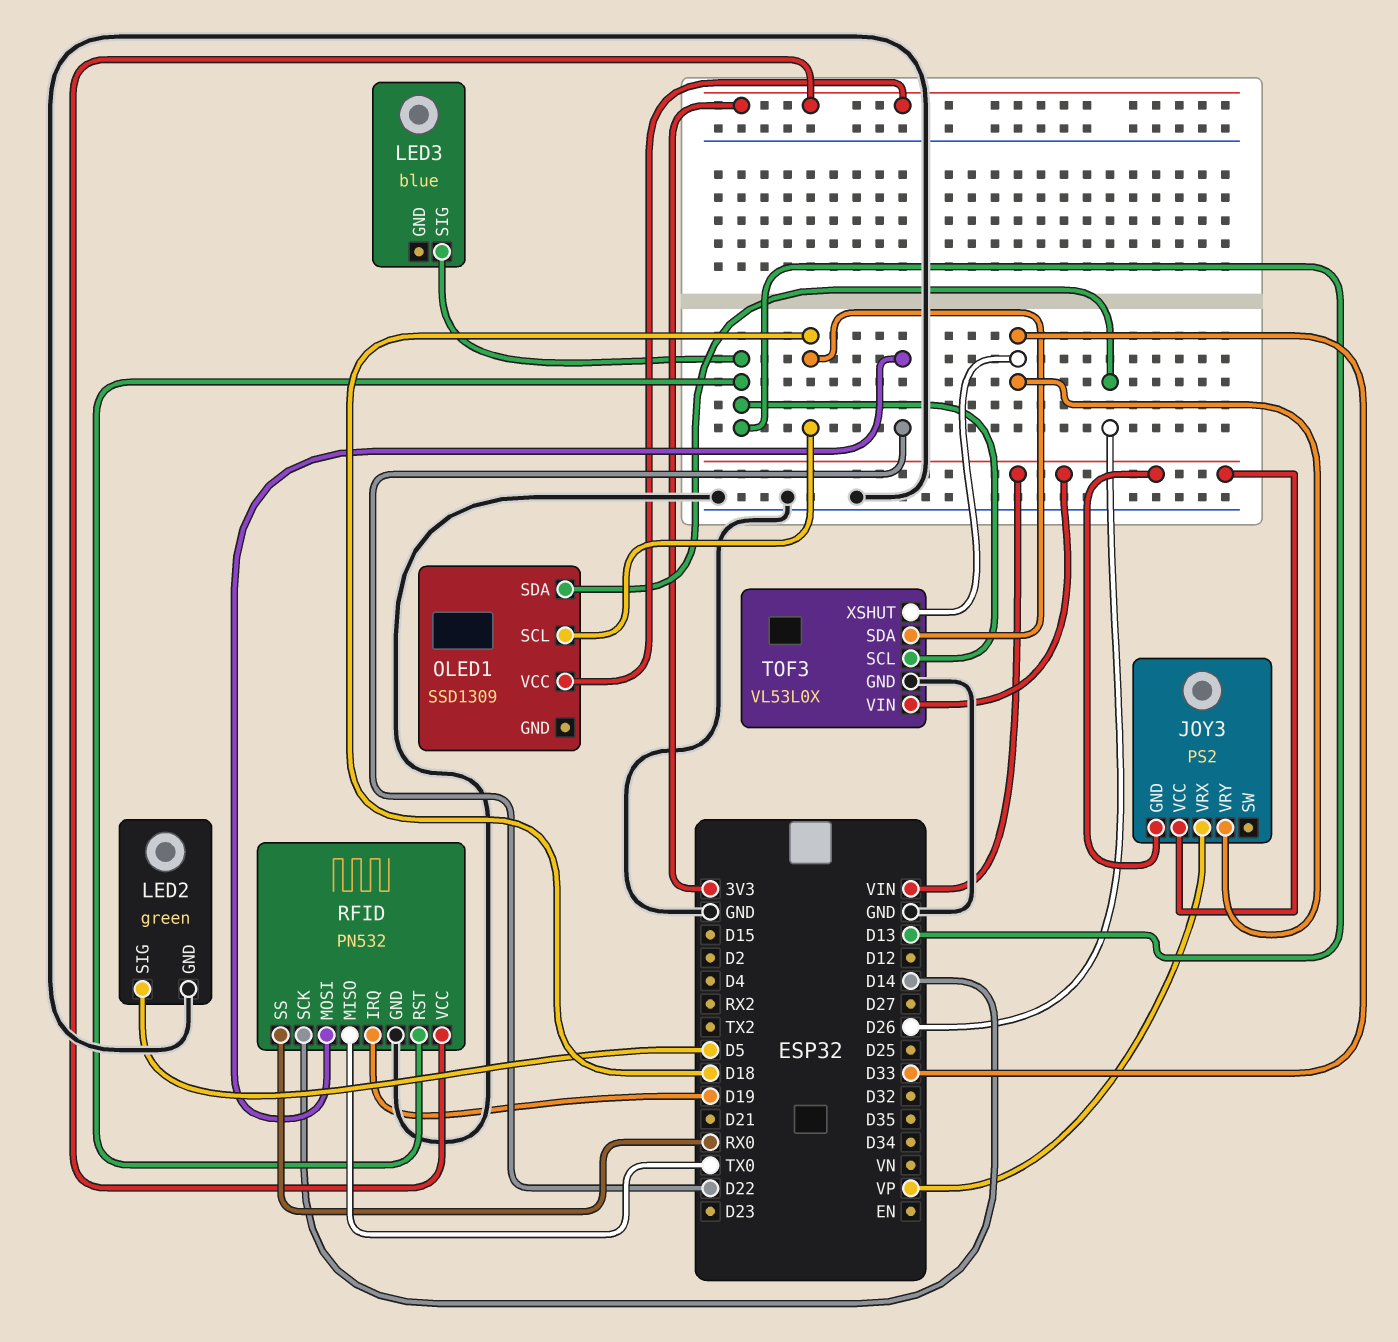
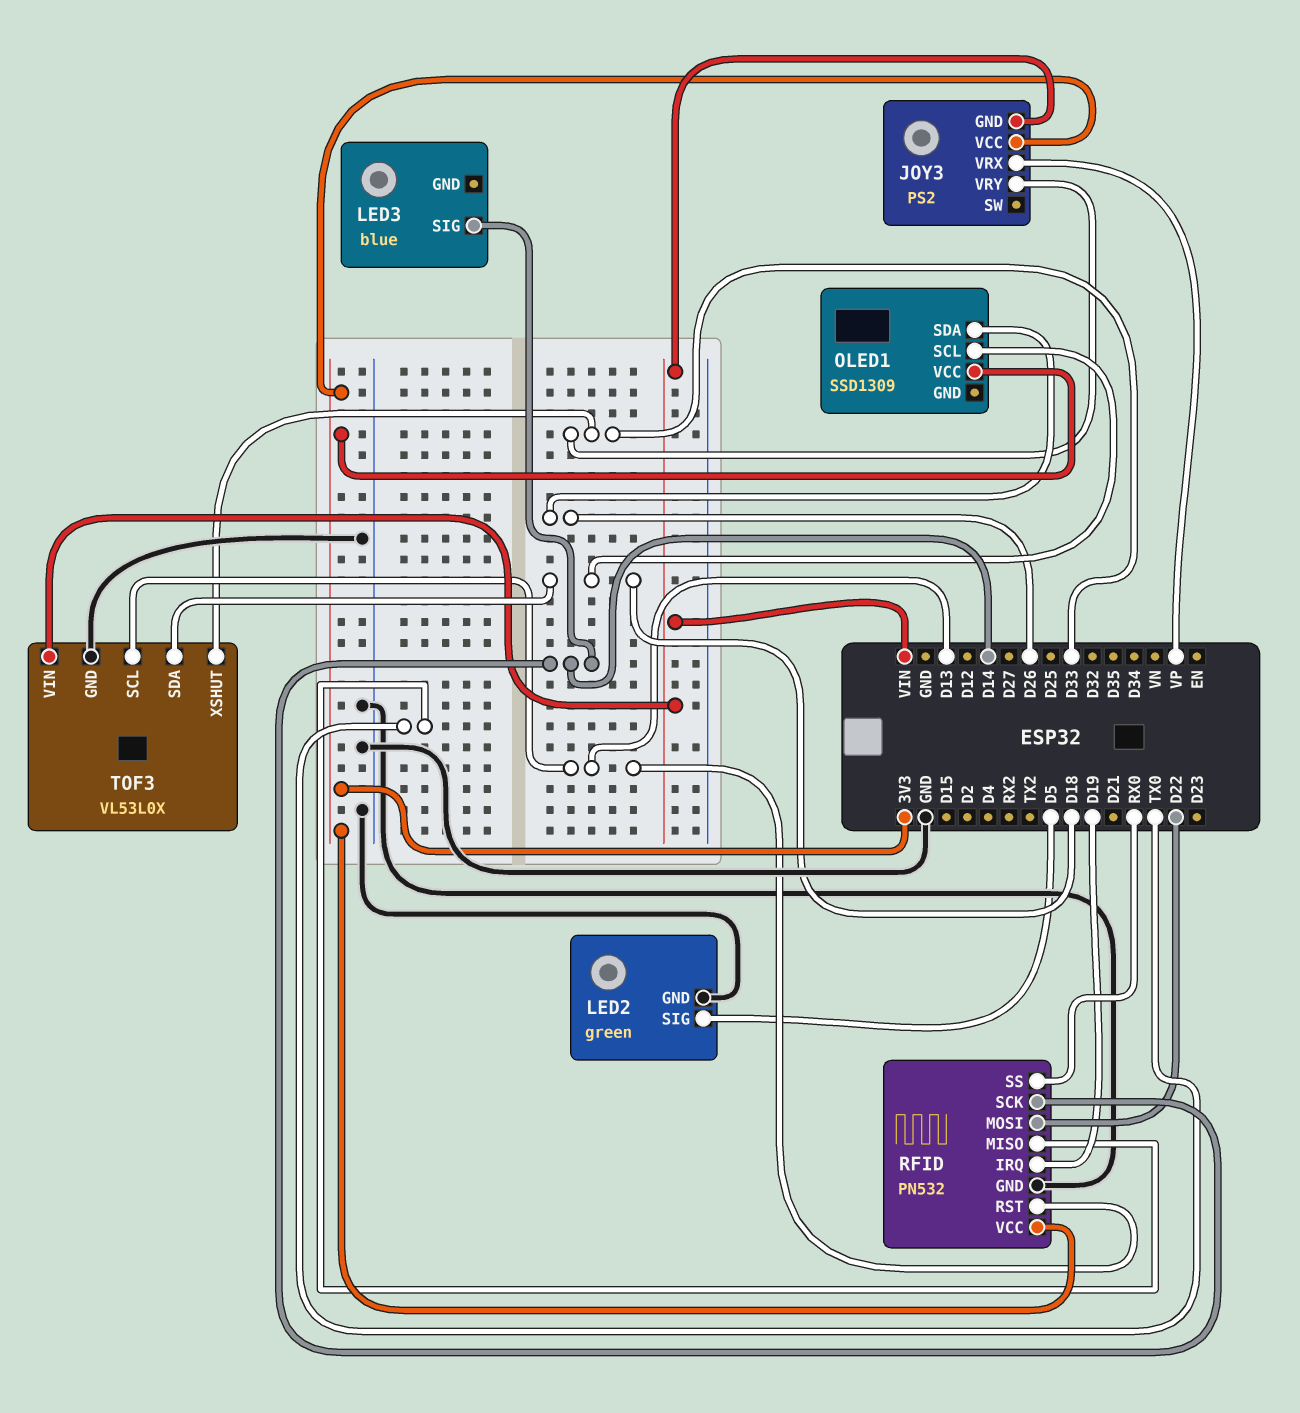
JOY3 pin VCC: VIN -> 3V3
LED3 pin SIG: D13 -> D14

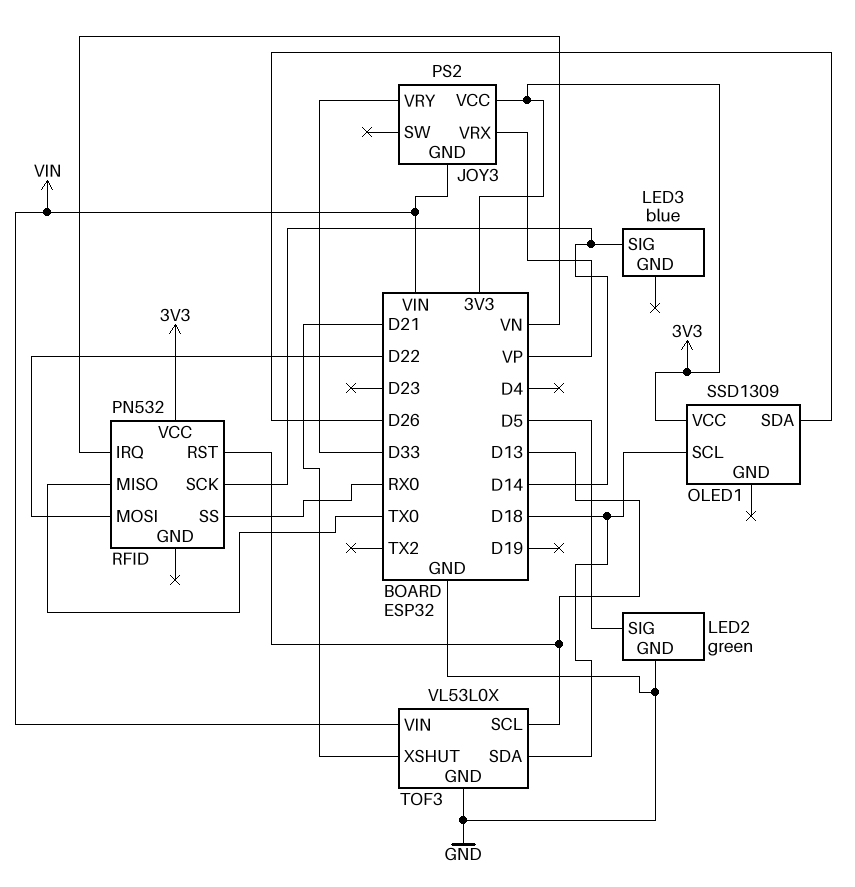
RFID pin GND: GND -> none
RFID pin IRQ: D19 -> VN
TOF3 pin XSHUT: D33 -> D21

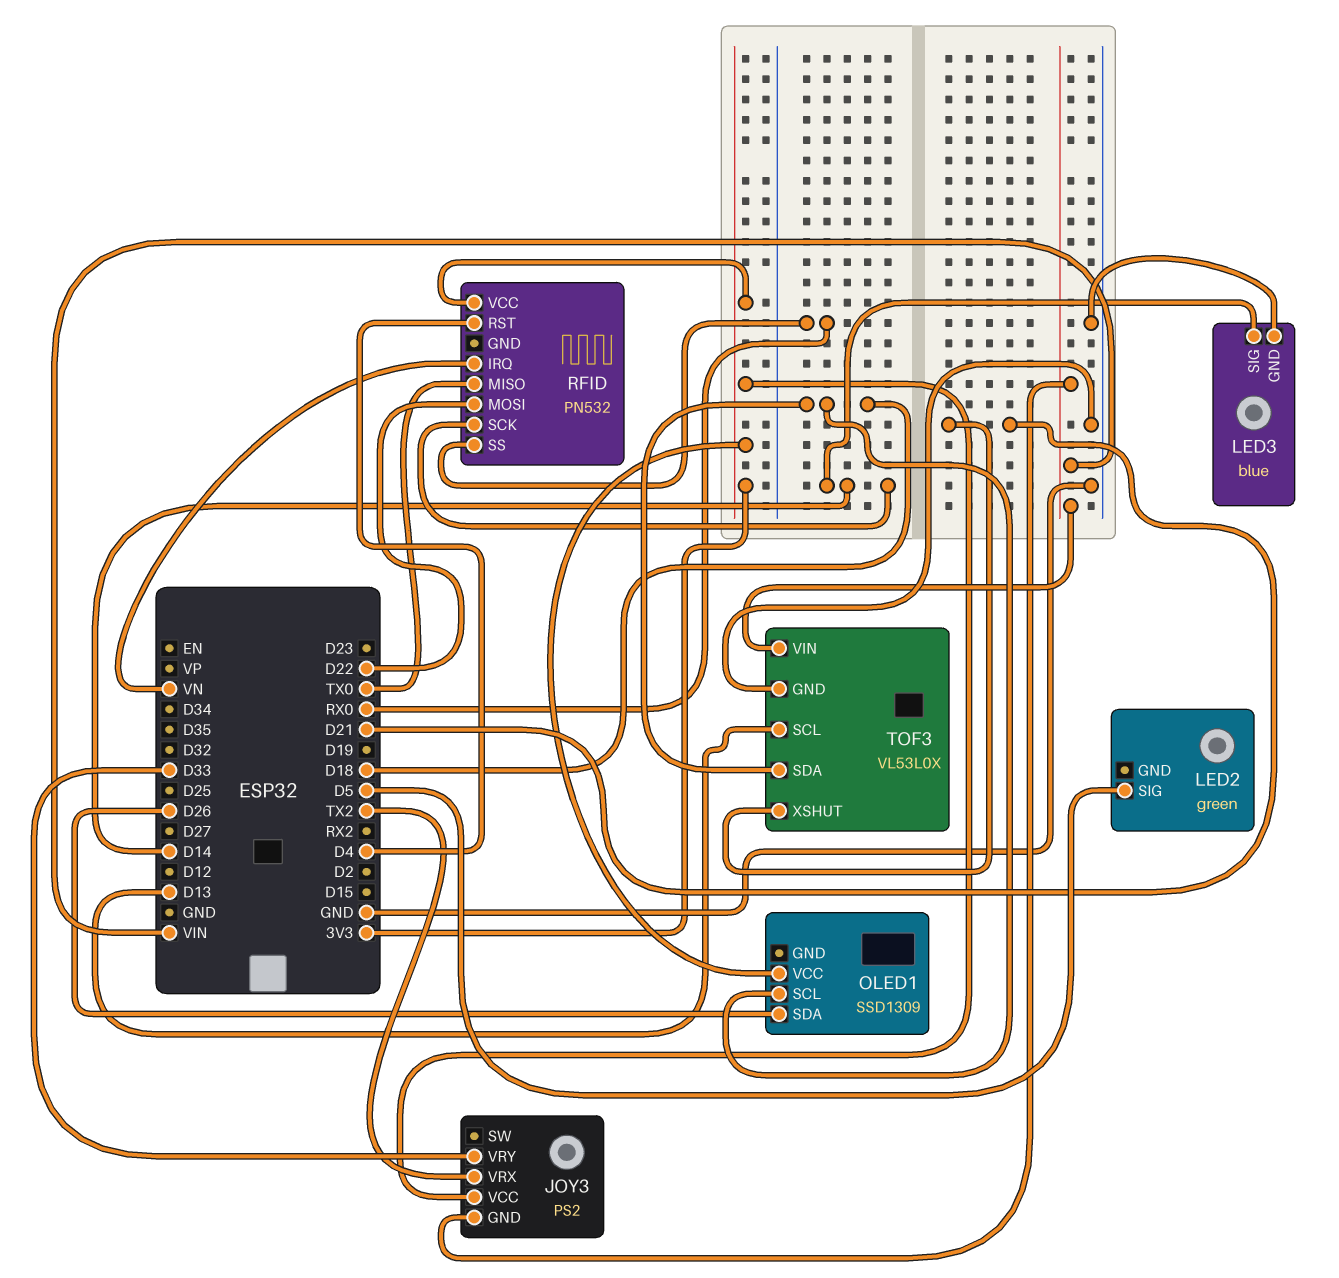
JOY3 pin VRX: VP -> TX2
LED2 pin GND: GND -> none
LED3 pin GND: none -> GND
RFID pin RST: D13 -> D4

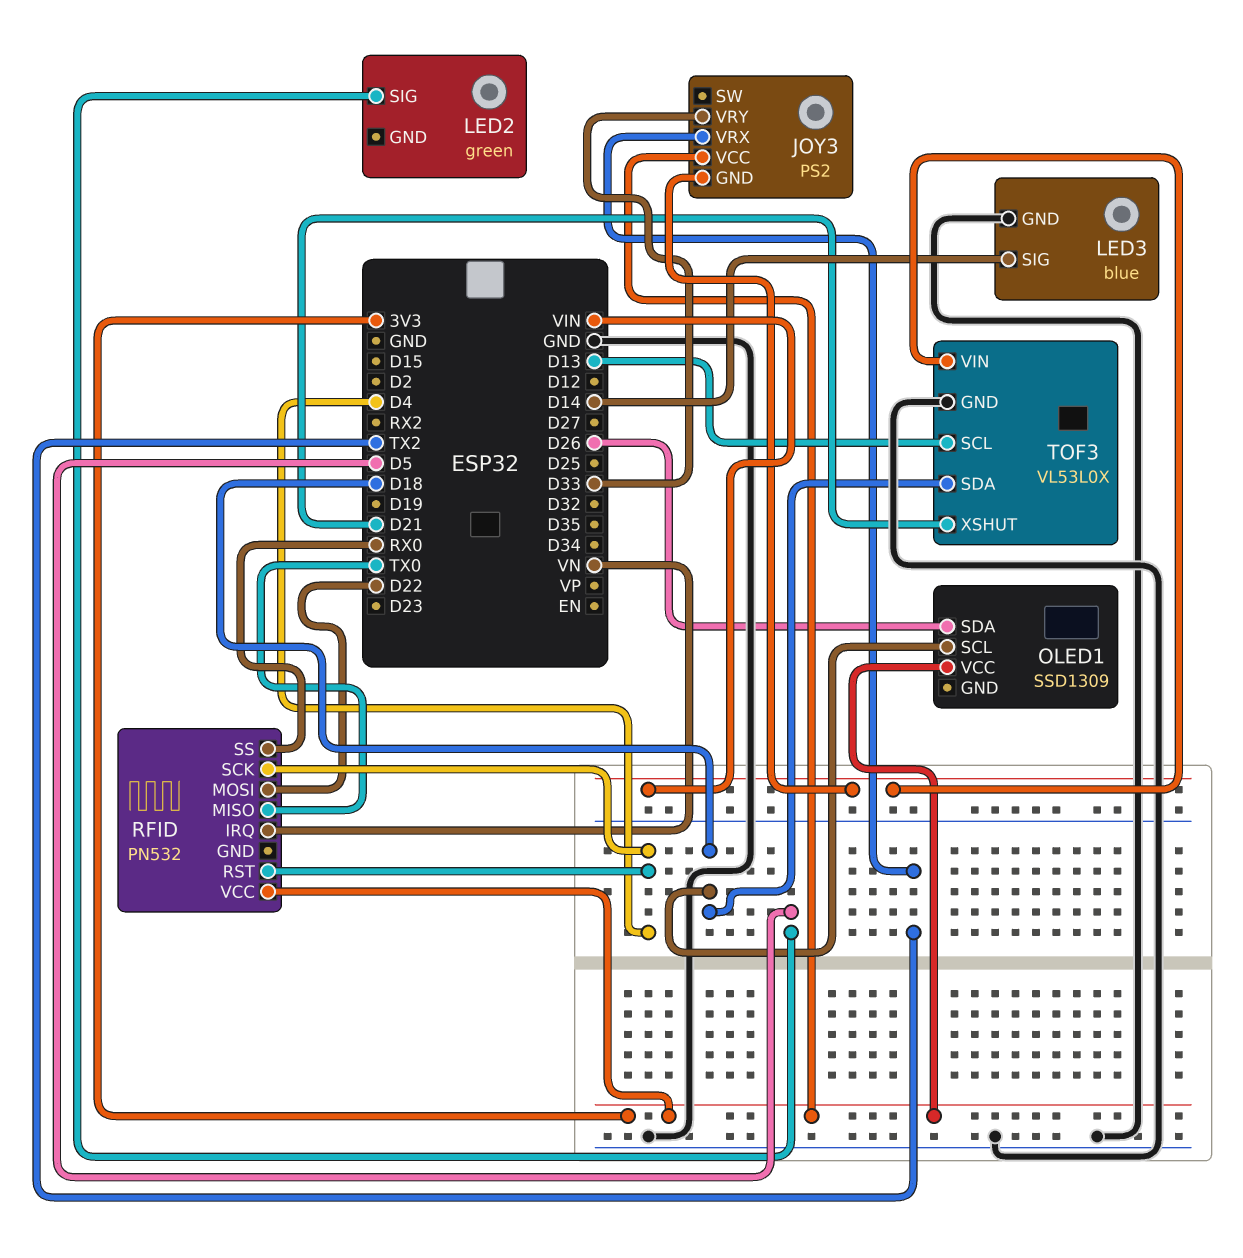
RFID pin SCK: D14 -> D4

